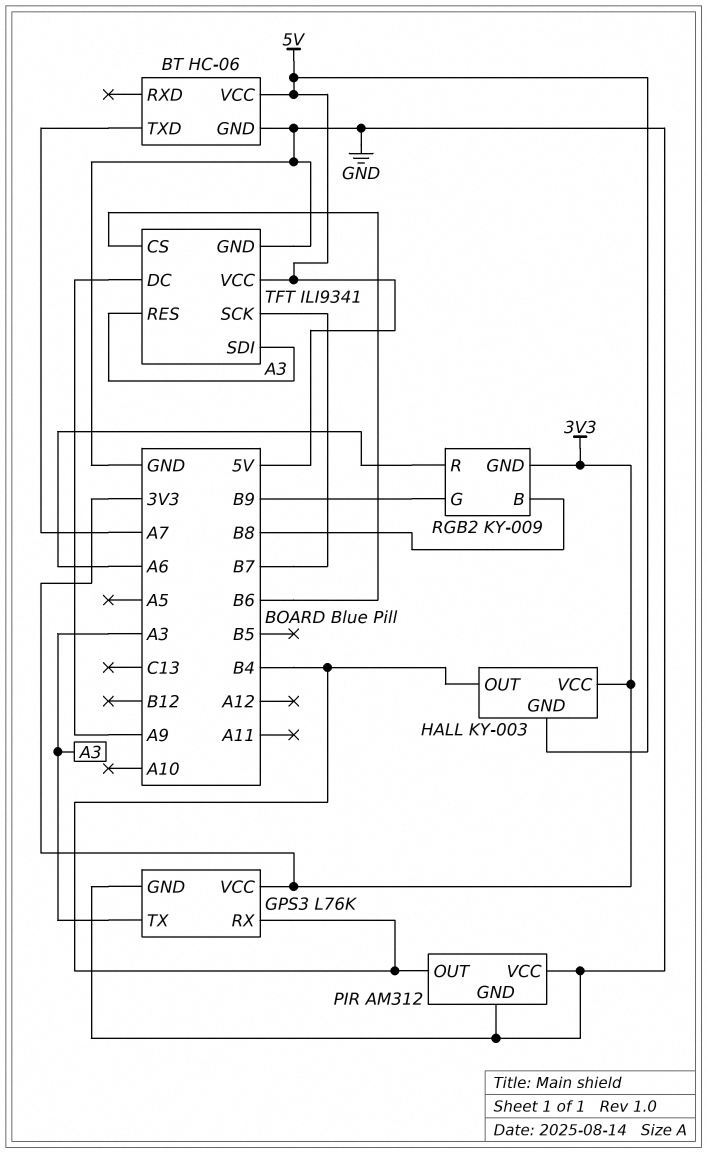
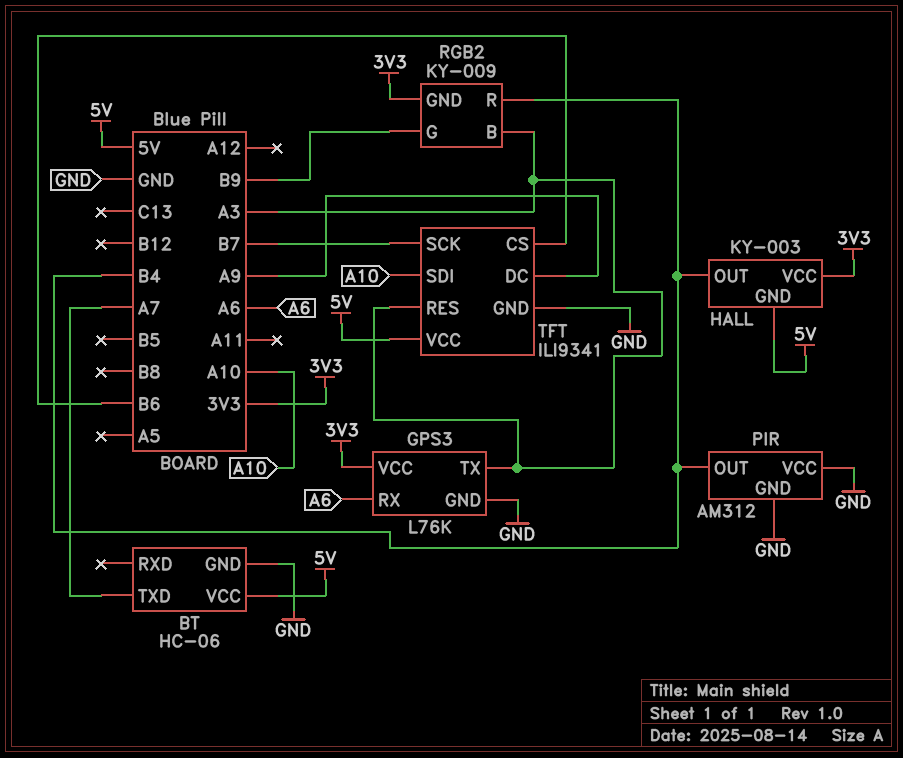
GPS3 pin RX: B4 -> A6
RGB2 pin B: B8 -> A3
RGB2 pin R: A6 -> B4
TFT pin SDI: A3 -> A10

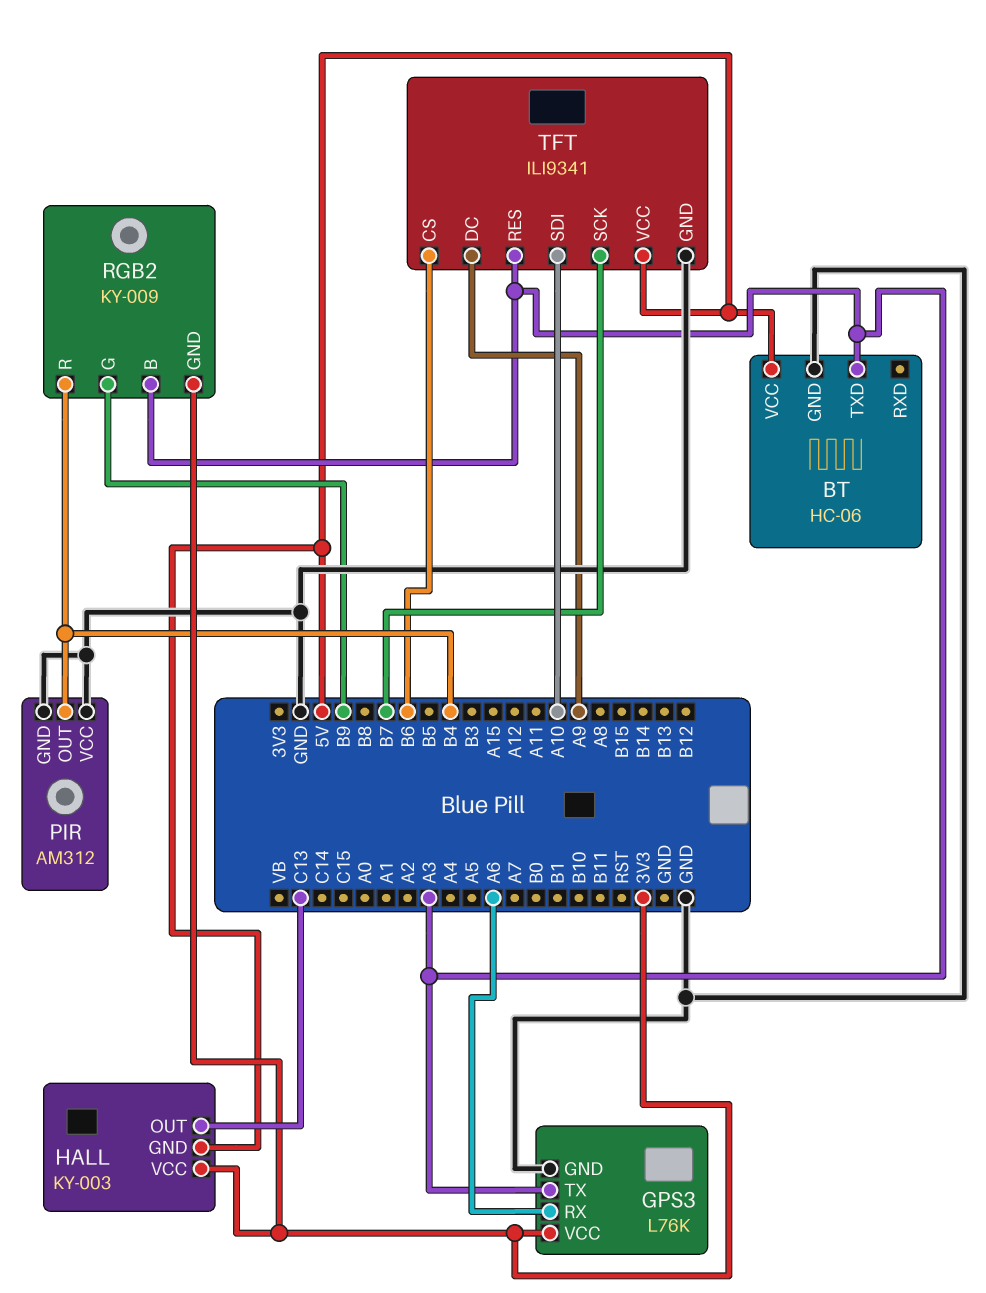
BT pin TXD: A7 -> A3
HALL pin OUT: B4 -> C13

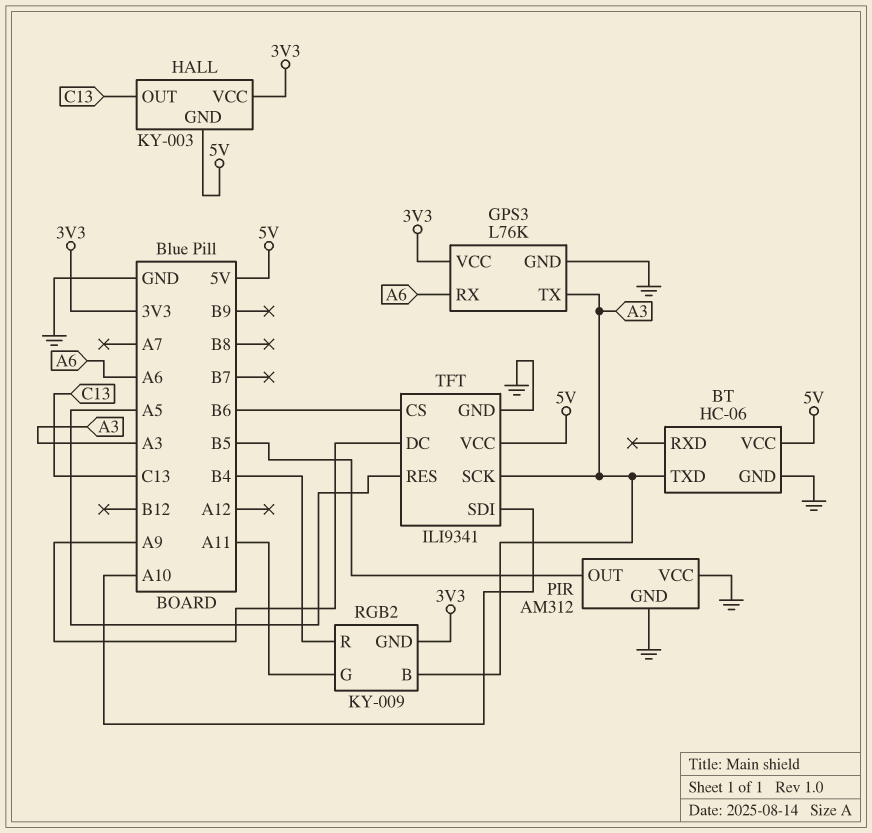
PIR pin OUT: B4 -> B5
RGB2 pin G: B9 -> A11
TFT pin RES: A3 -> A5
TFT pin SCK: B7 -> A3

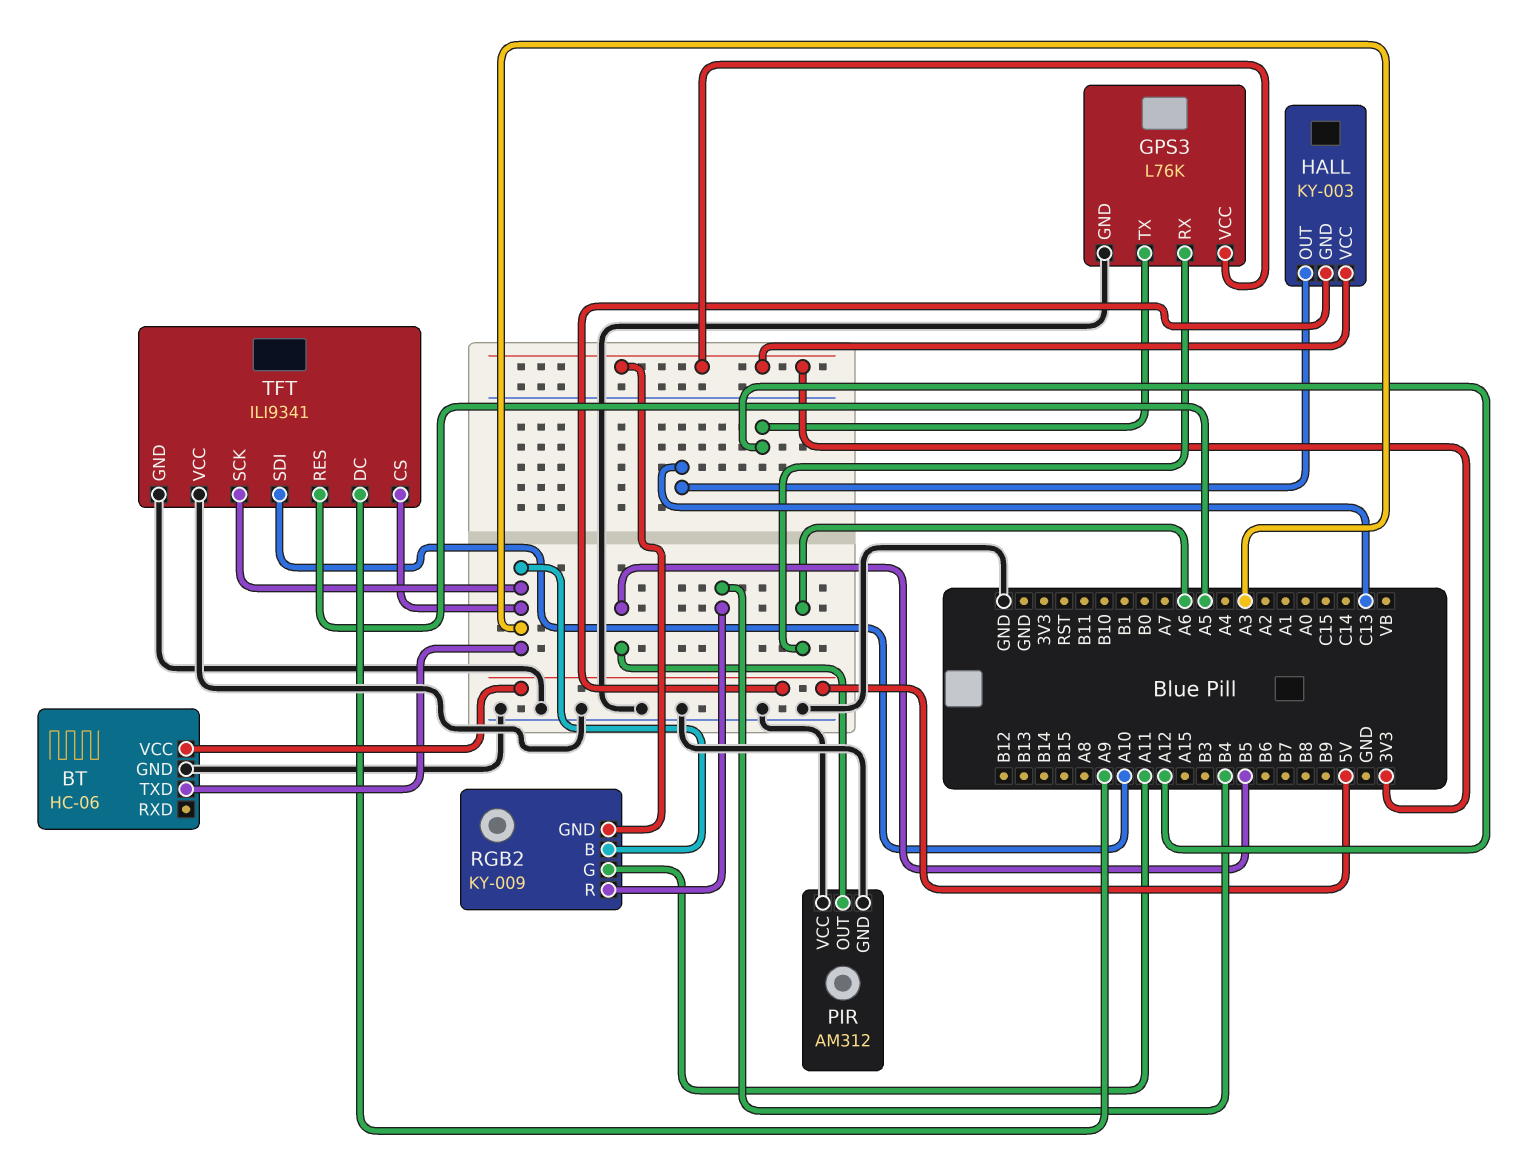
GPS3 pin TX: A3 -> A12
TFT pin CS: B6 -> A3
TFT pin VCC: 5V -> GND

